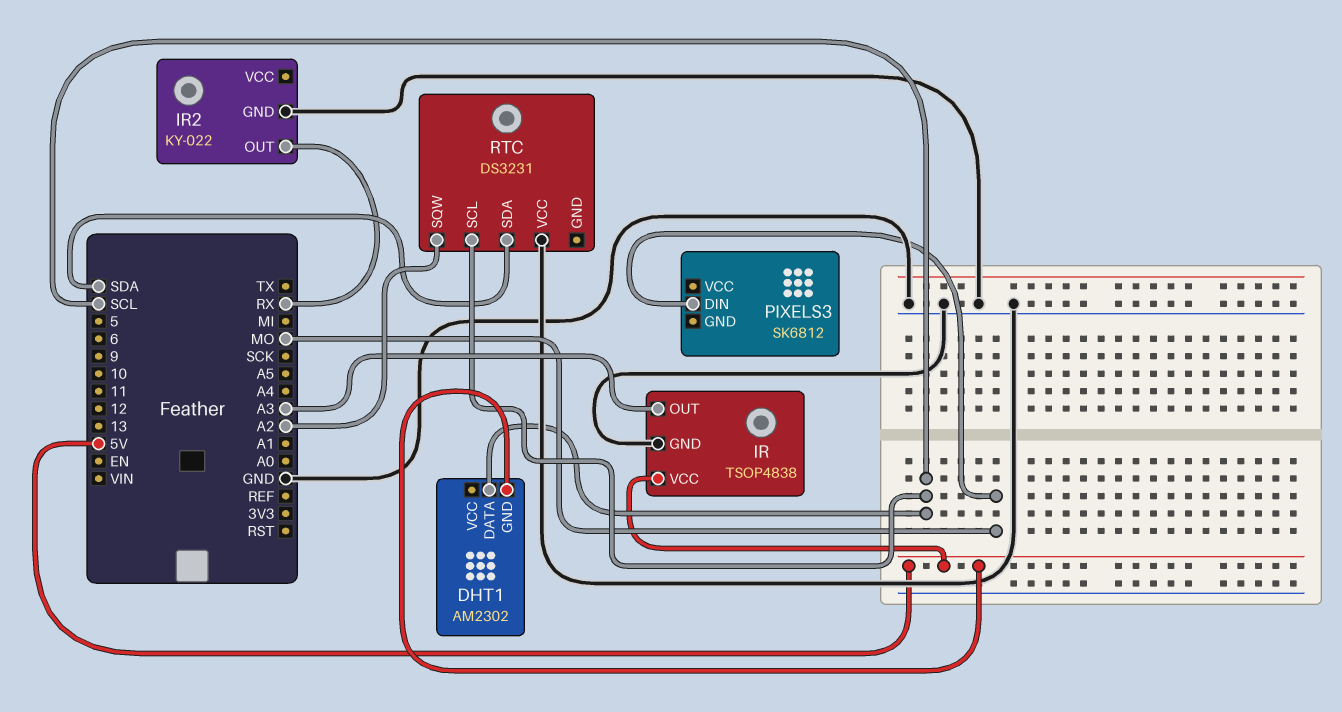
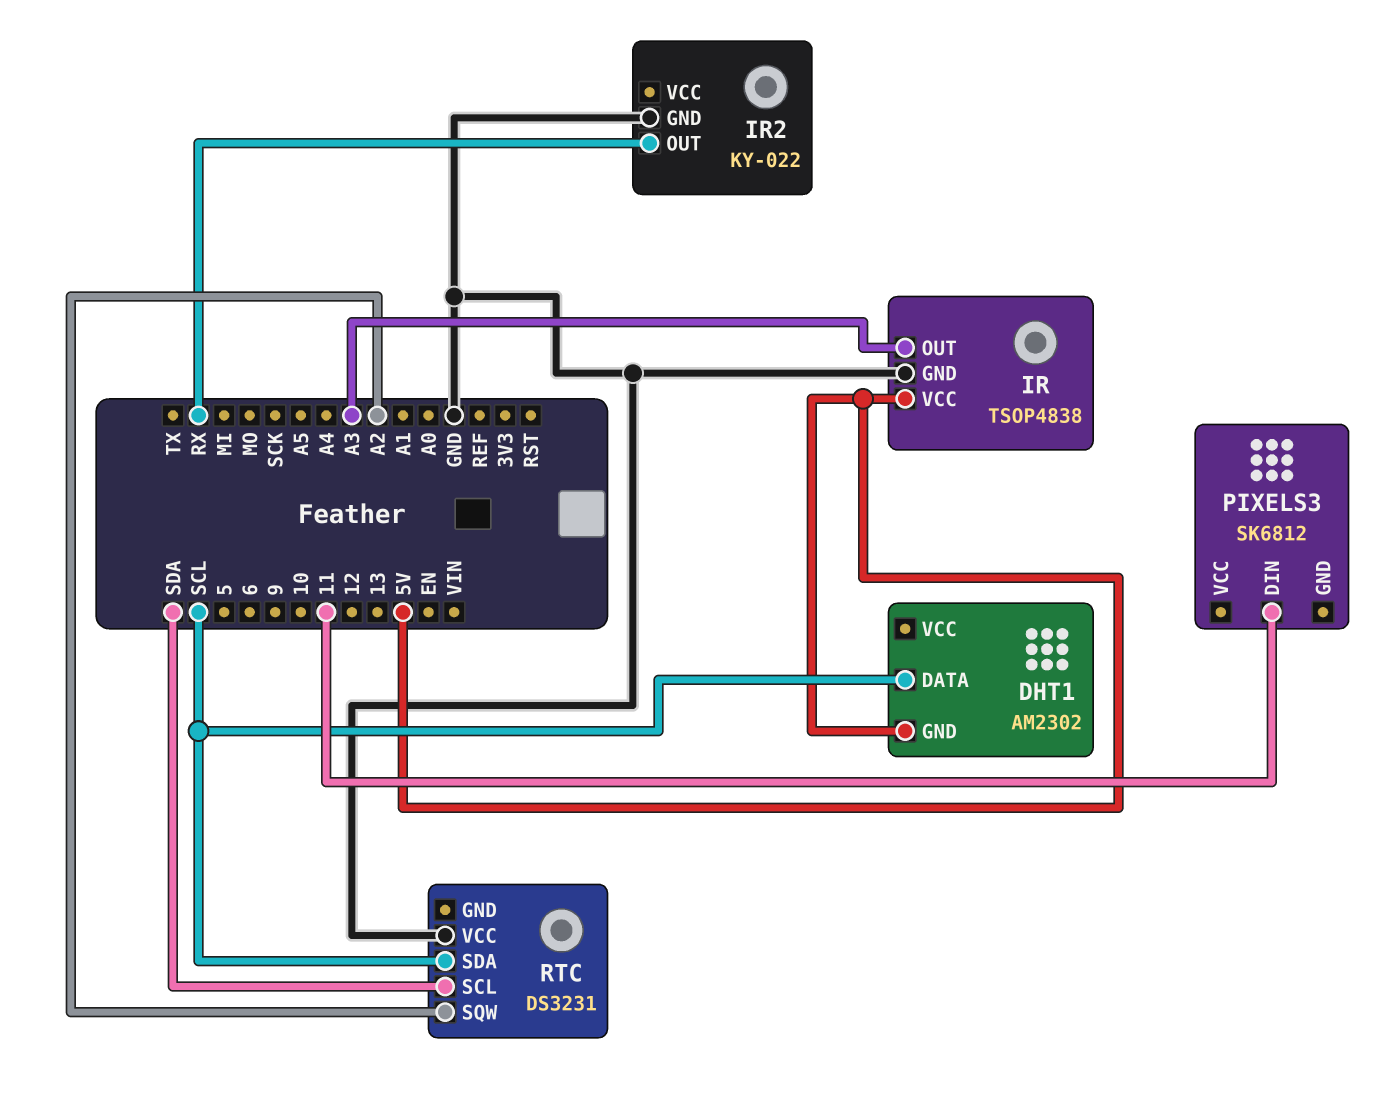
PIXELS3 pin DIN: MO -> 11
RTC pin SCL: SCL -> SDA
RTC pin SDA: SDA -> SCL

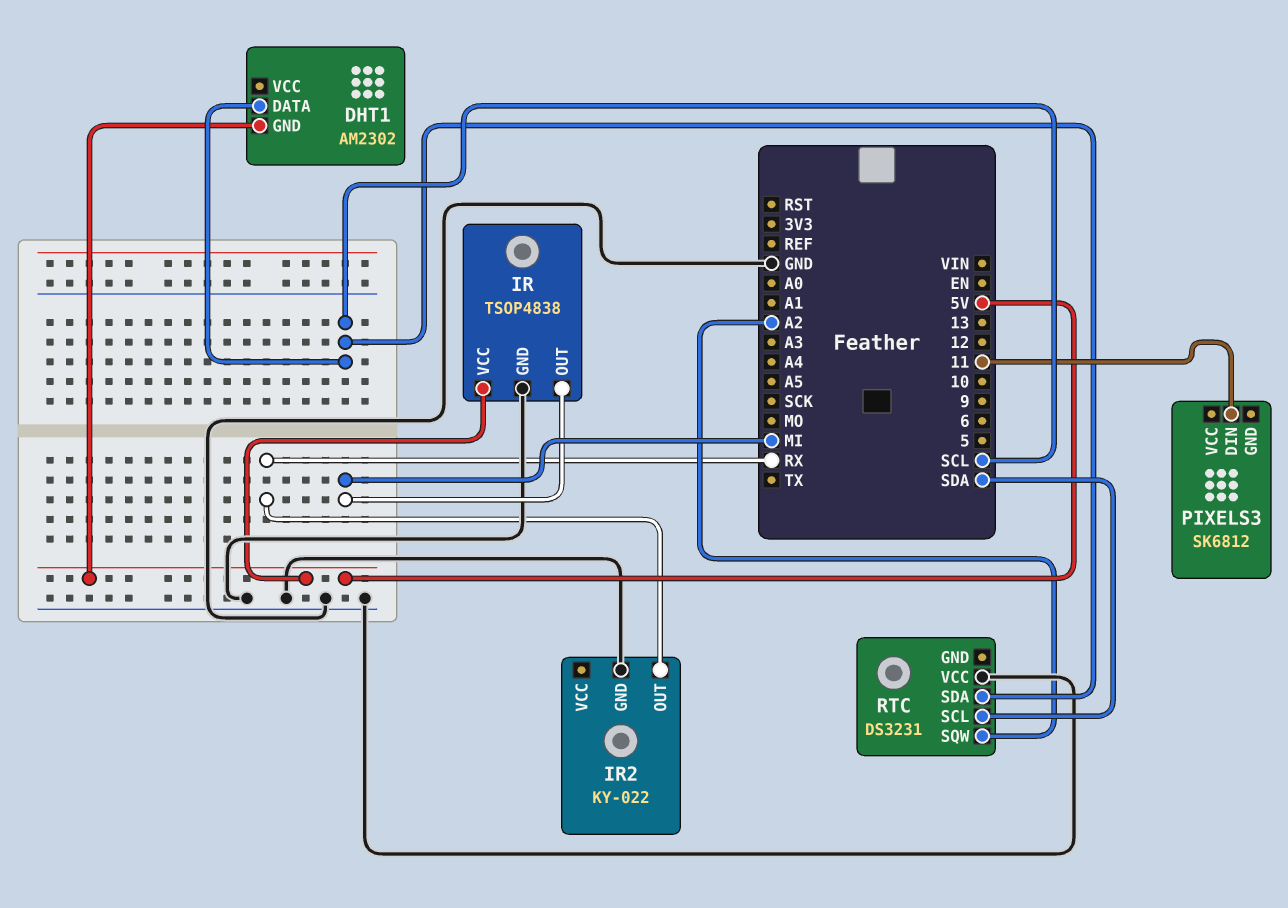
IR pin OUT: A3 -> MI

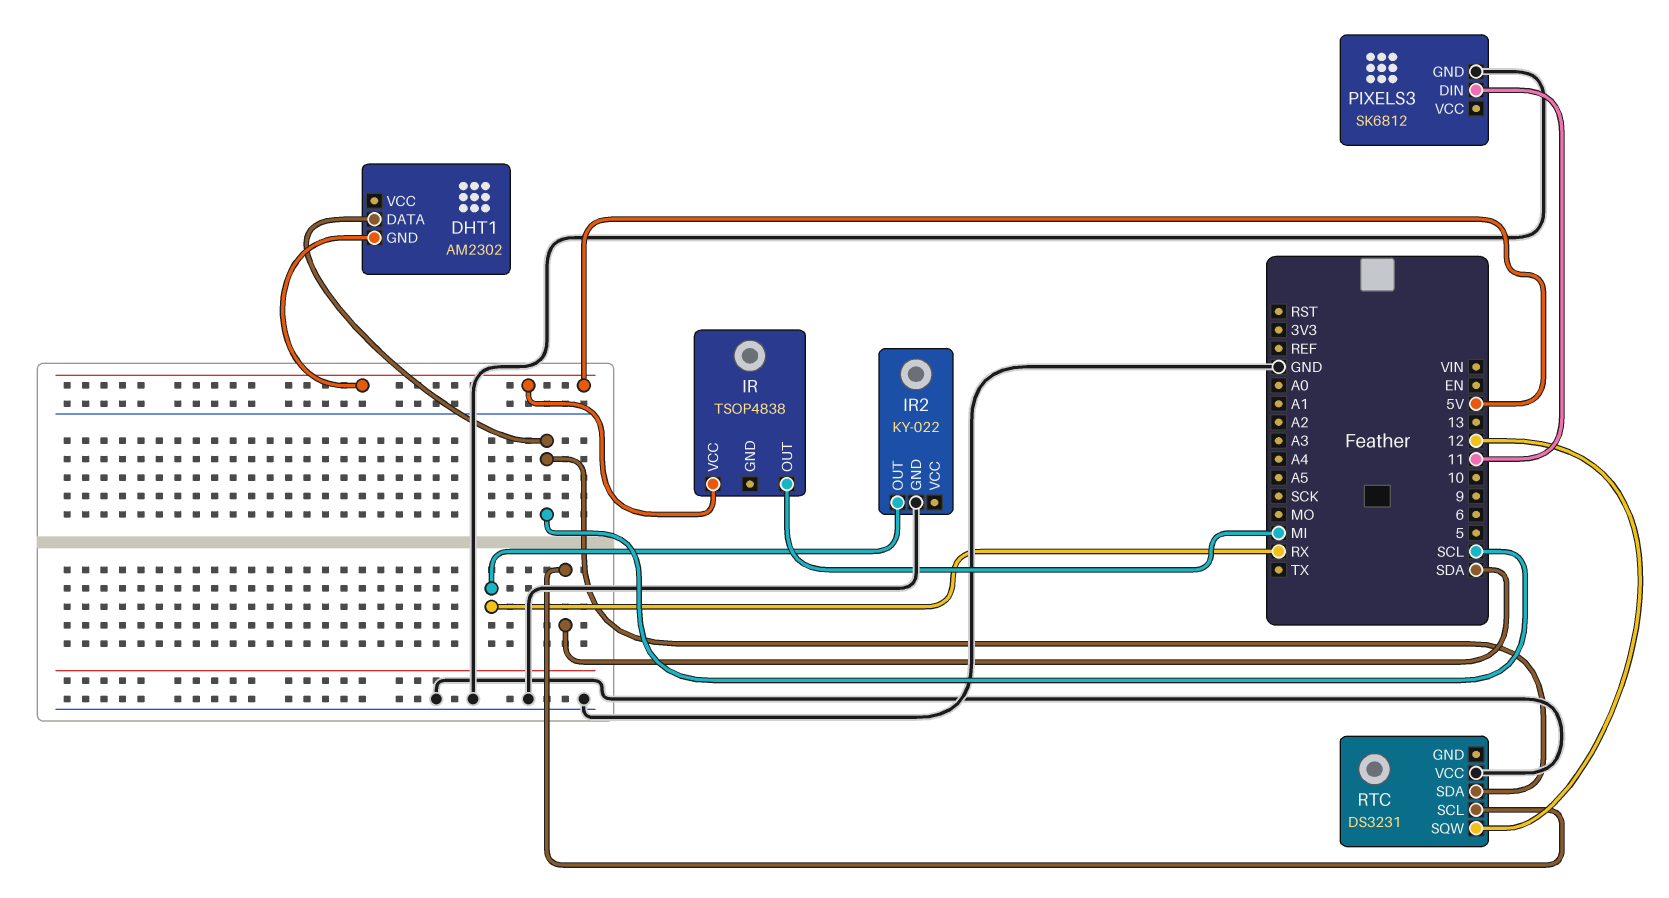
IR pin GND: GND -> none
PIXELS3 pin GND: none -> GND
RTC pin SQW: A2 -> 12

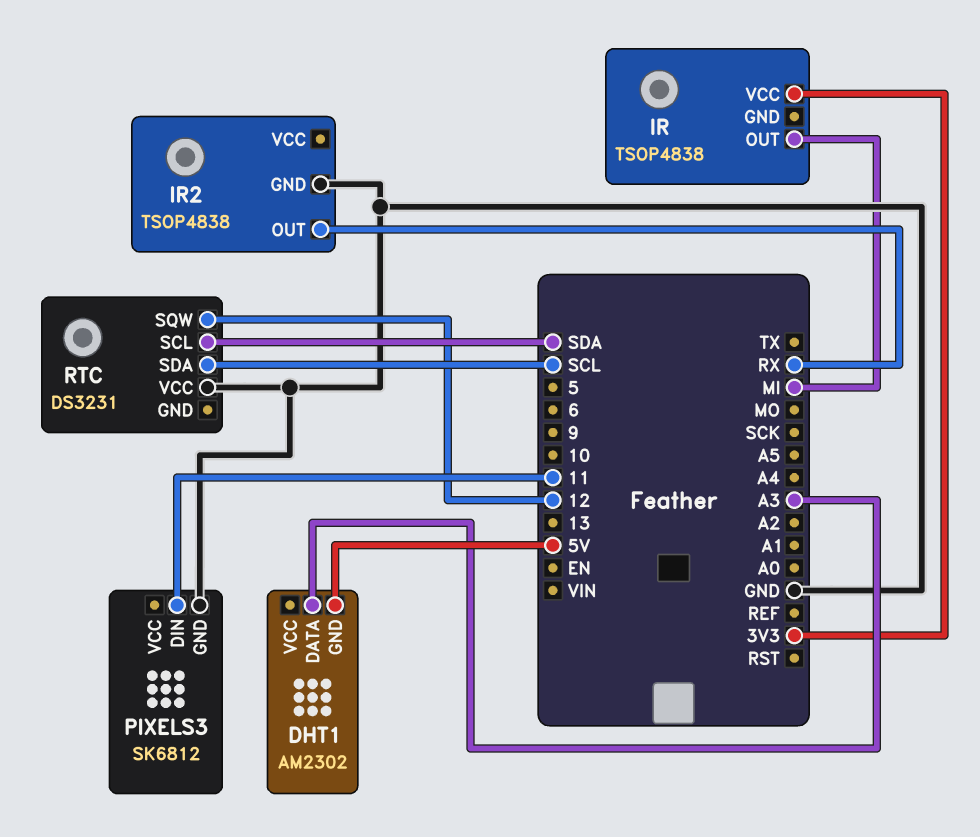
DHT1 pin DATA: SCL -> A3
IR pin VCC: 5V -> 3V3
IR2: KY-022 -> TSOP4838

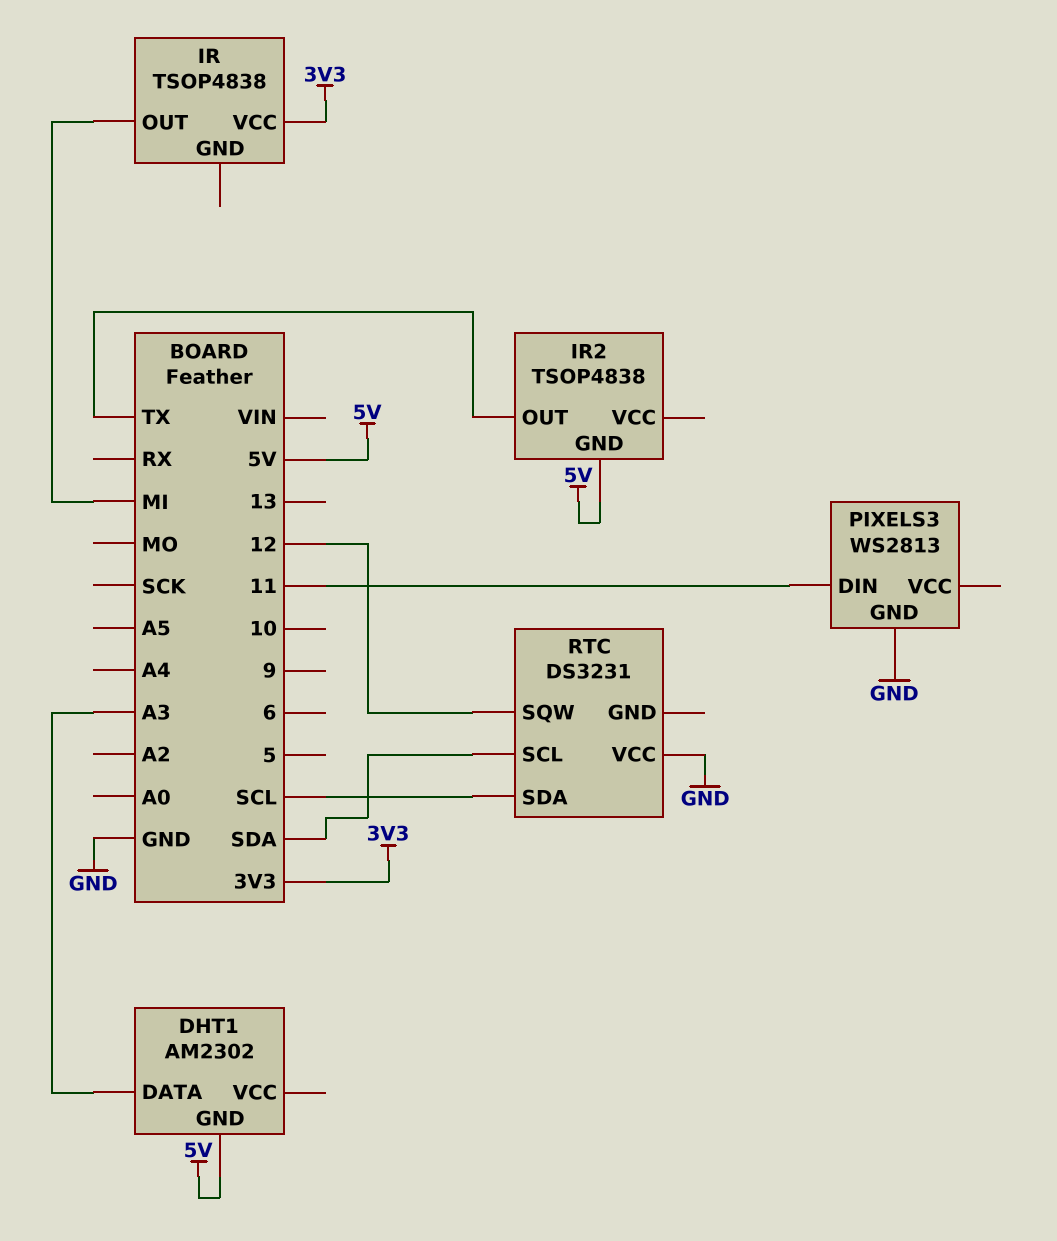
IR2 pin GND: GND -> 5V
IR2 pin OUT: RX -> TX
PIXELS3: SK6812 -> WS2813

